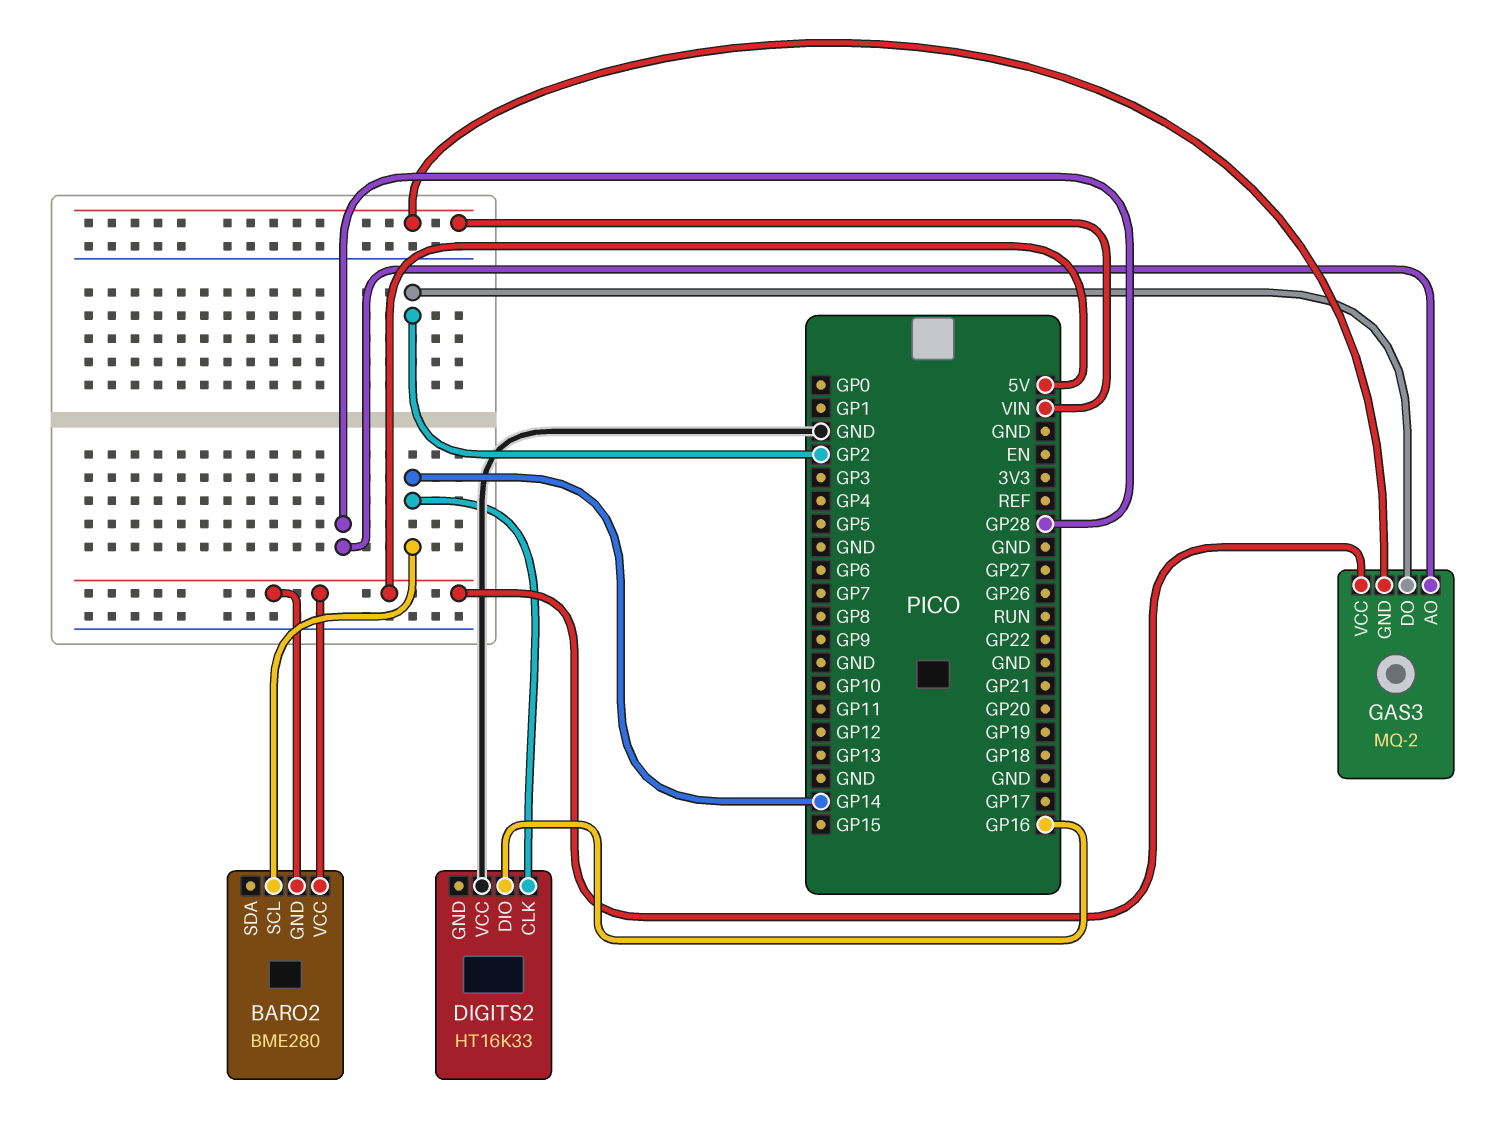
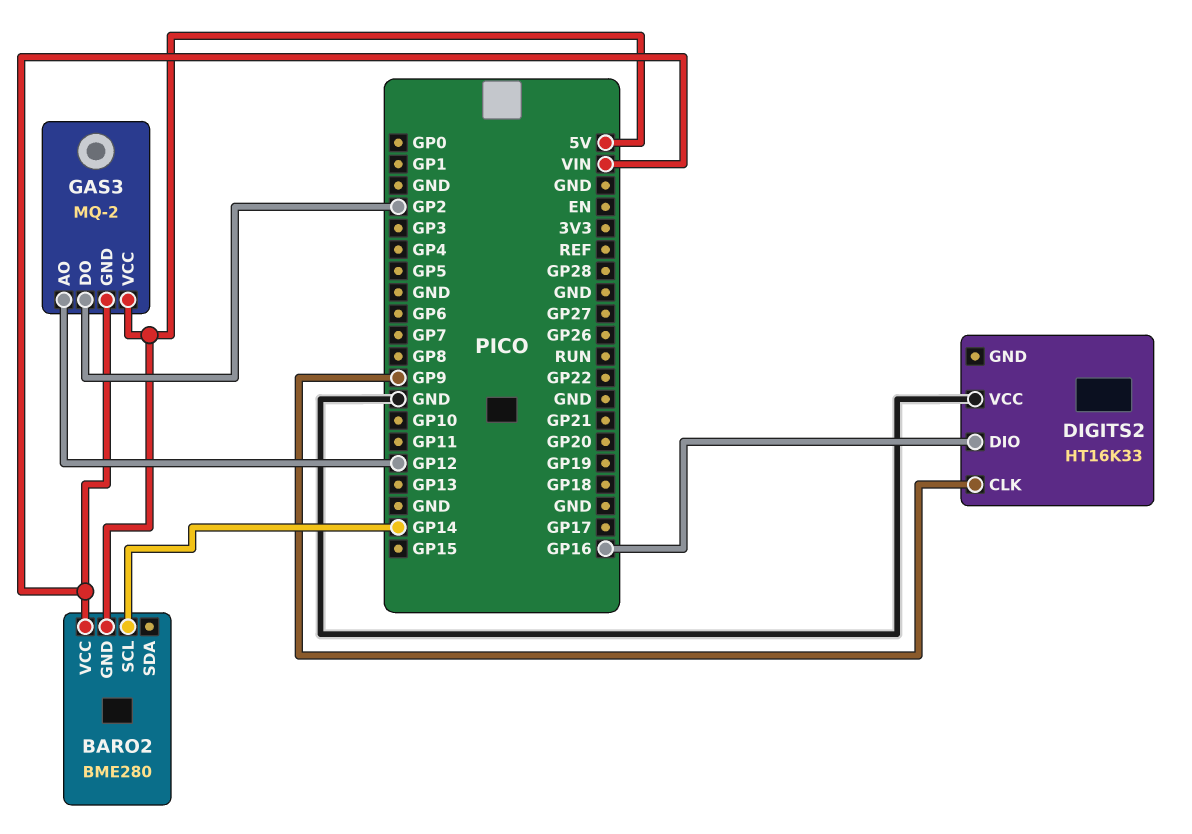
BARO2 pin VCC: 5V -> VIN
DIGITS2 pin CLK: GP14 -> GP9
GAS3 pin AO: GP28 -> GP12

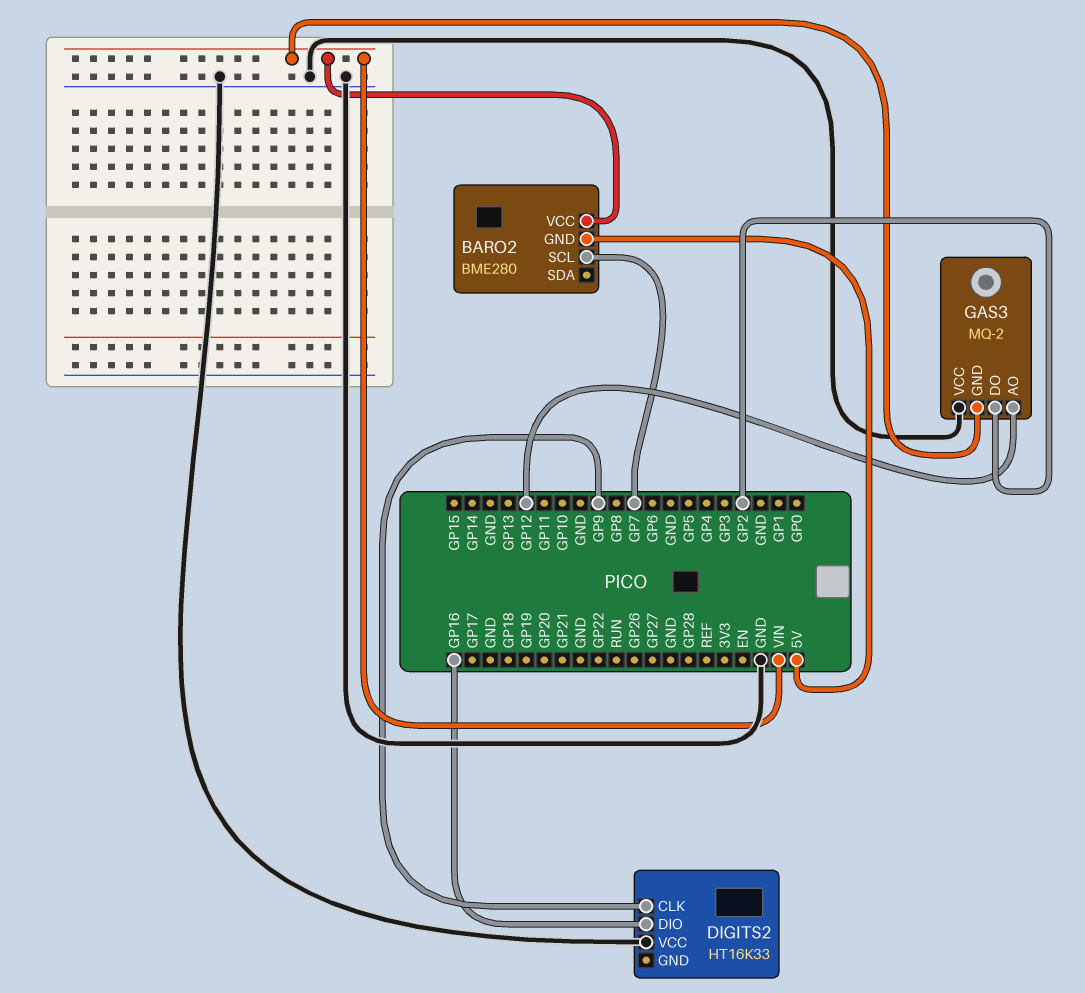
BARO2 pin SCL: GP14 -> GP7
GAS3 pin VCC: 5V -> GND

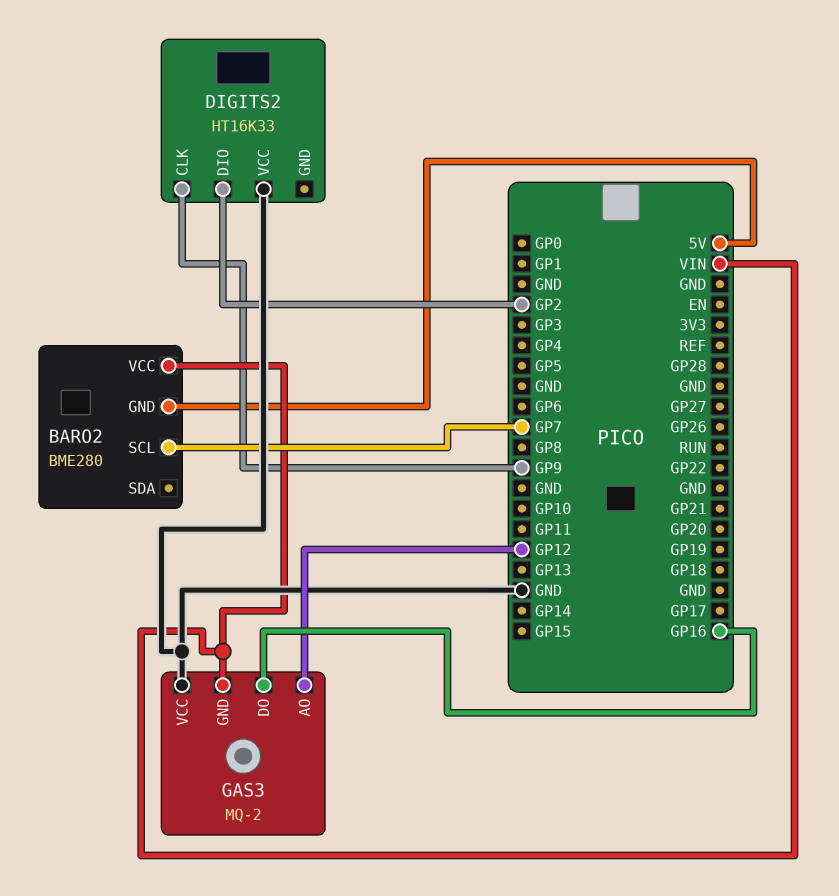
DIGITS2 pin DIO: GP16 -> GP2
GAS3 pin DO: GP2 -> GP16

